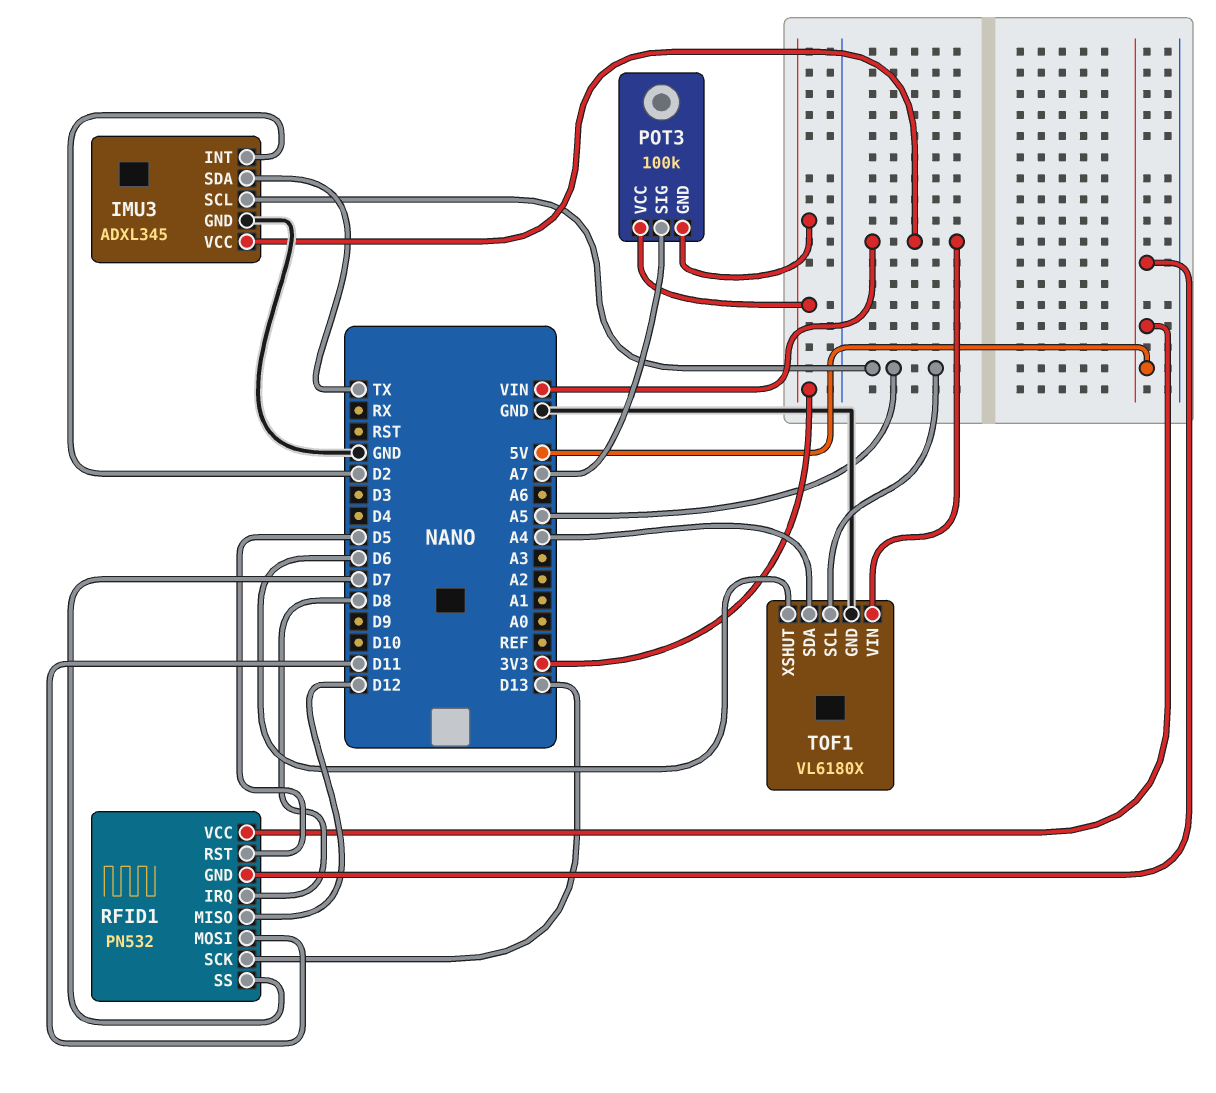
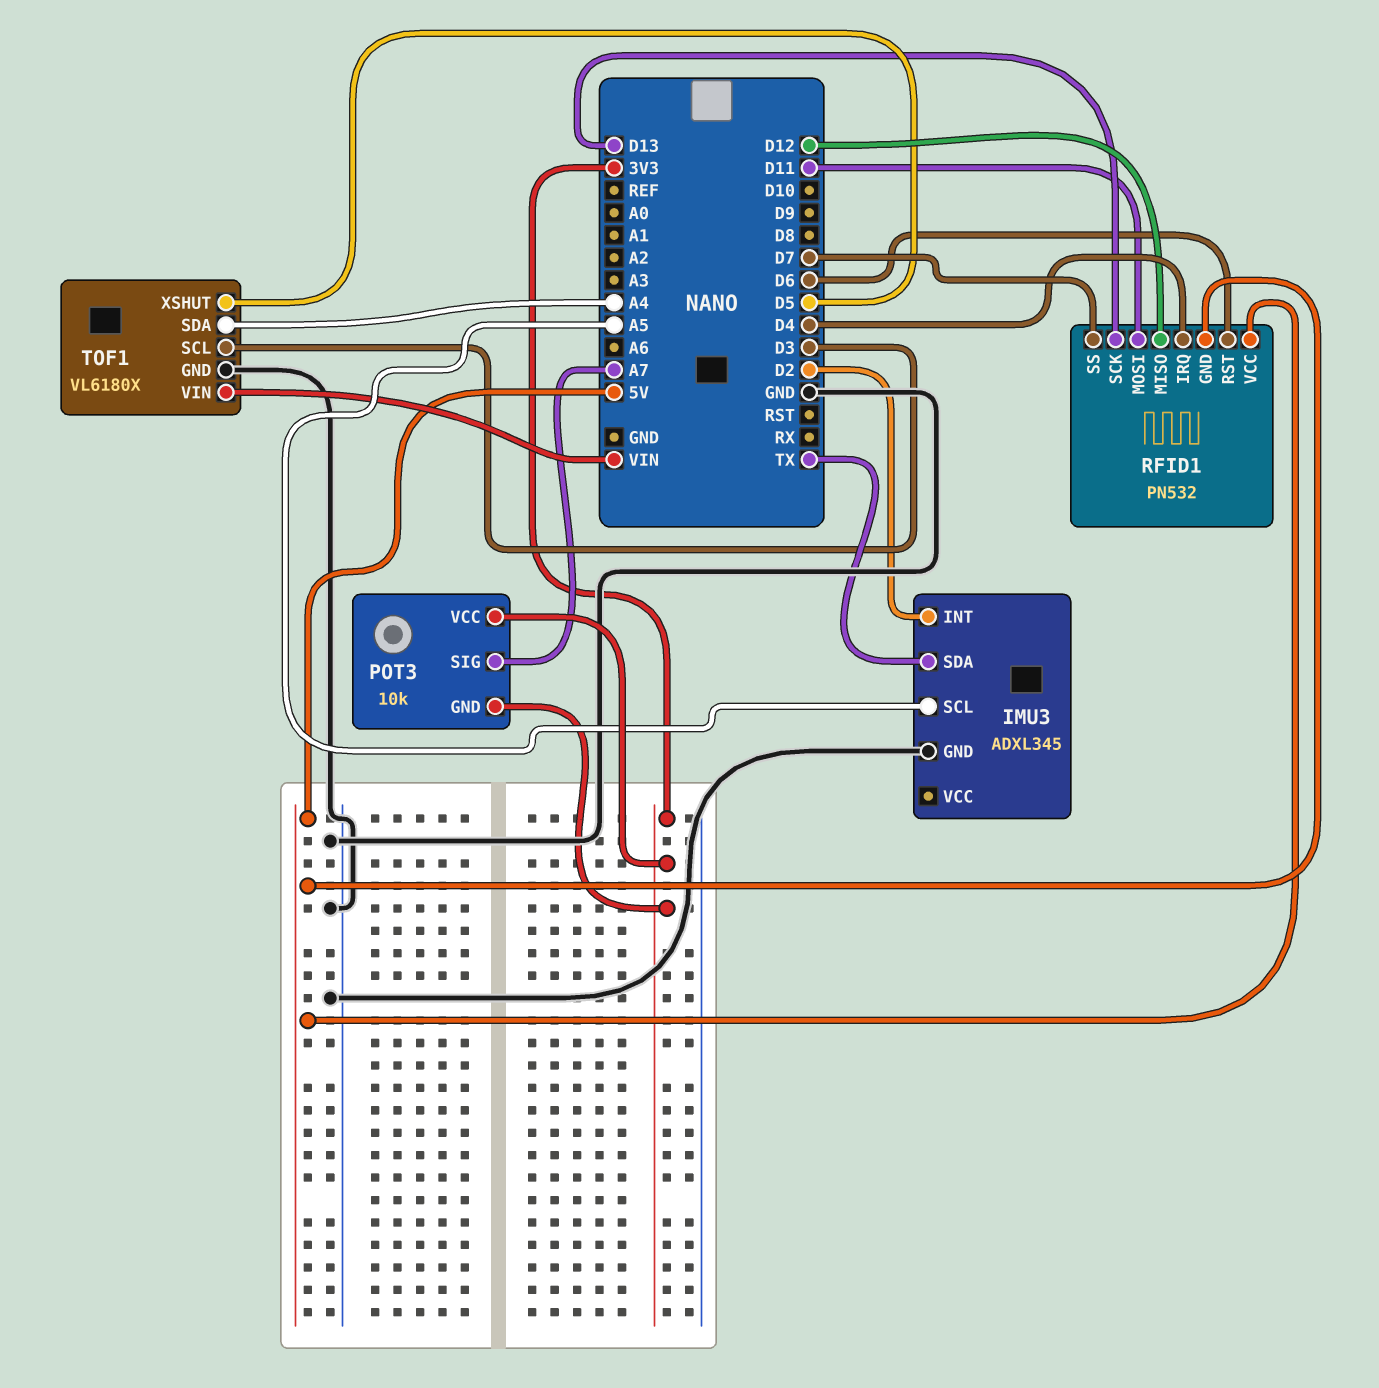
IMU3 pin VCC: VIN -> none
POT3: 100k -> 10k
RFID1 pin IRQ: D8 -> D4
RFID1 pin RST: D5 -> D6
TOF1 pin SCL: A5 -> D3
TOF1 pin XSHUT: D6 -> D5

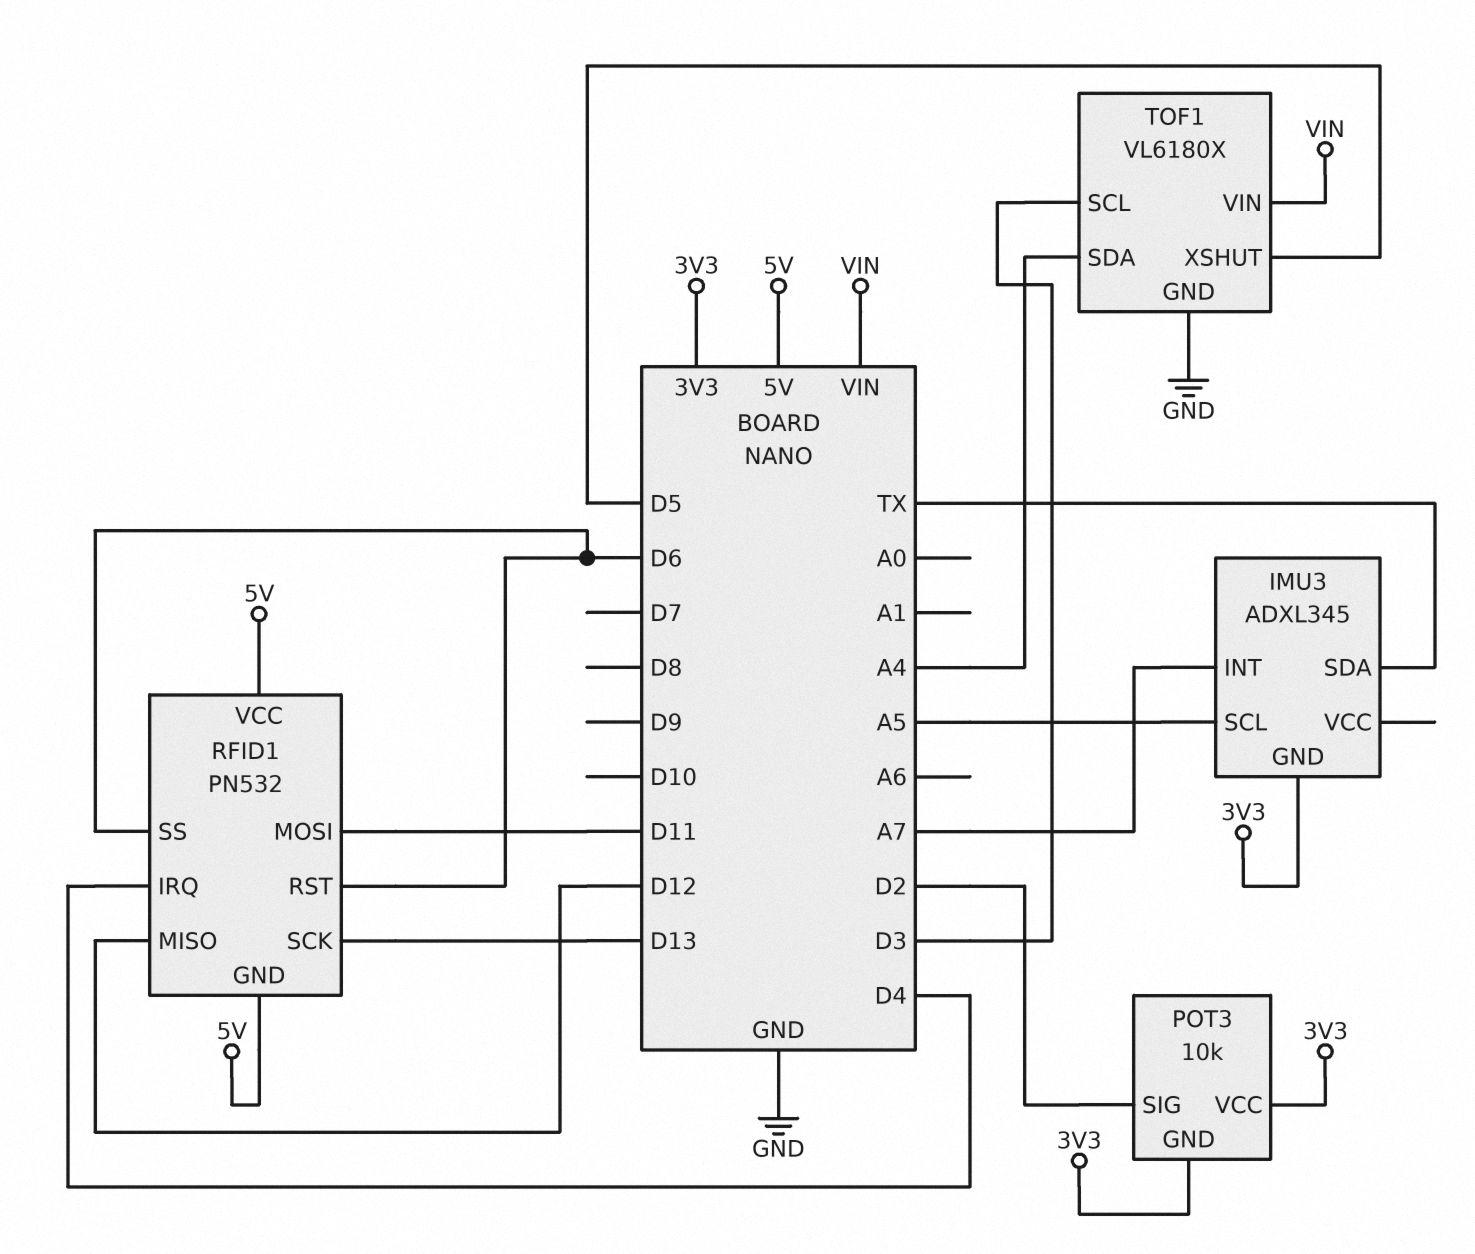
IMU3 pin GND: GND -> 3V3
IMU3 pin INT: D2 -> A7
POT3 pin SIG: A7 -> D2
RFID1 pin SS: D7 -> D6

